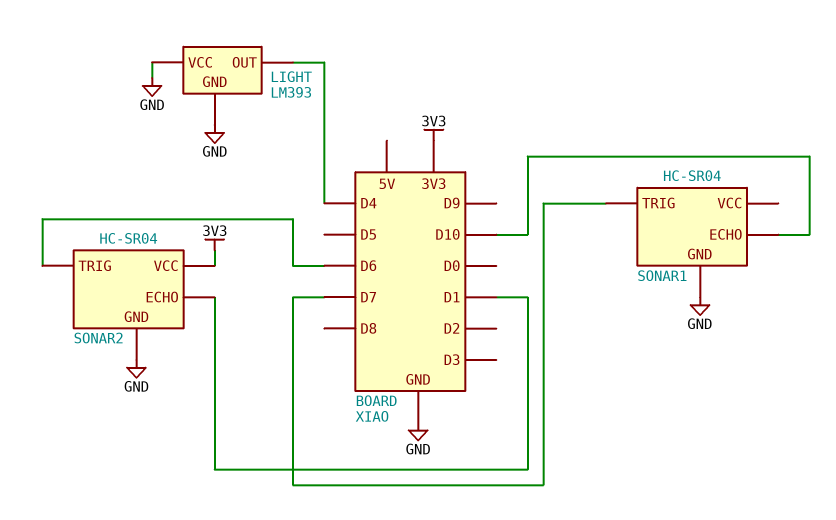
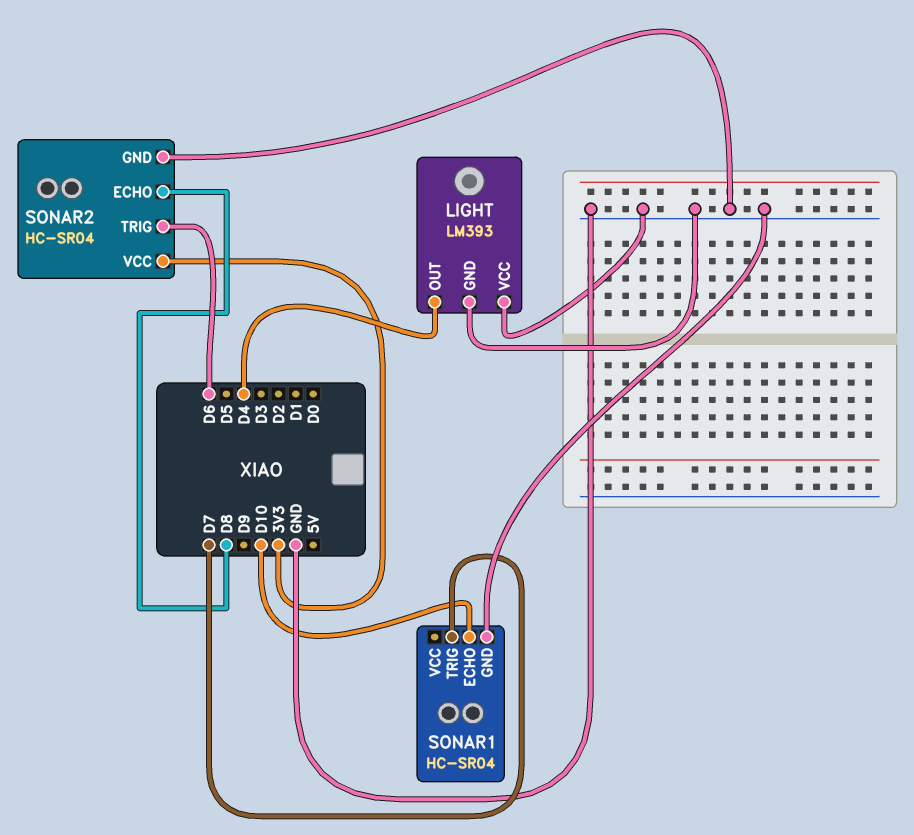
SONAR2 pin ECHO: D1 -> D8

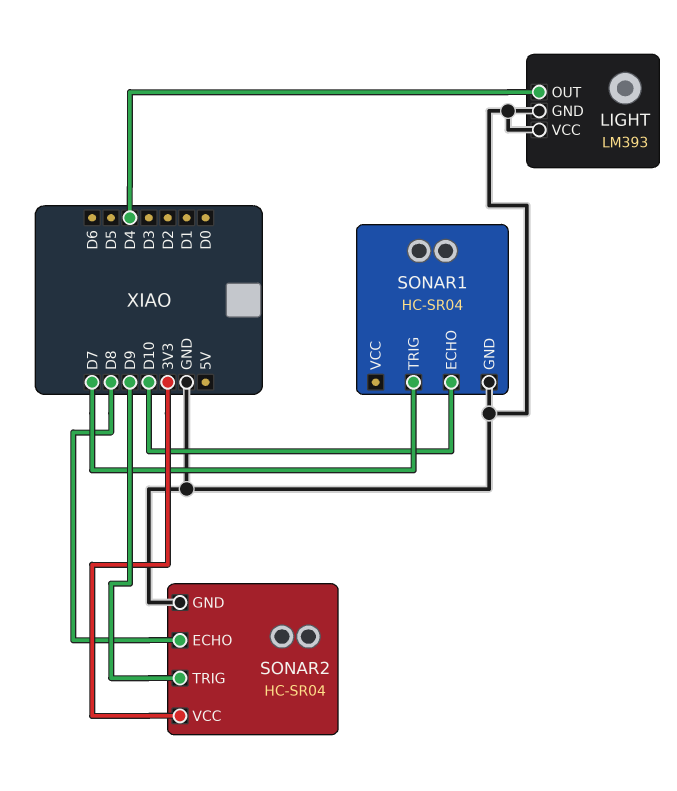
SONAR2 pin TRIG: D6 -> D9

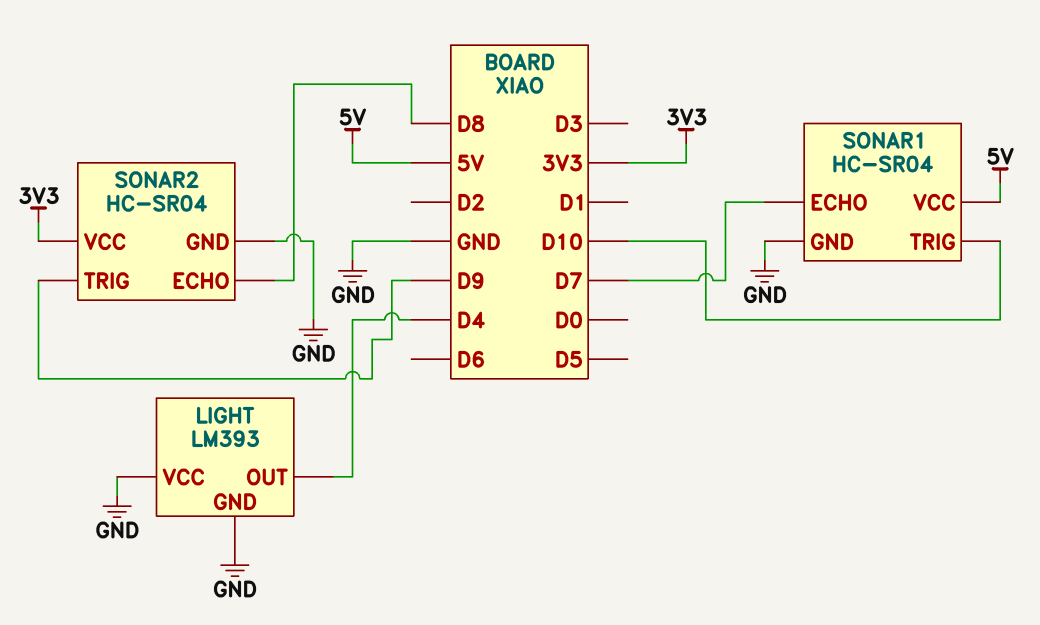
SONAR1 pin ECHO: D10 -> D7
SONAR1 pin TRIG: D7 -> D10
SONAR1 pin VCC: none -> 5V

